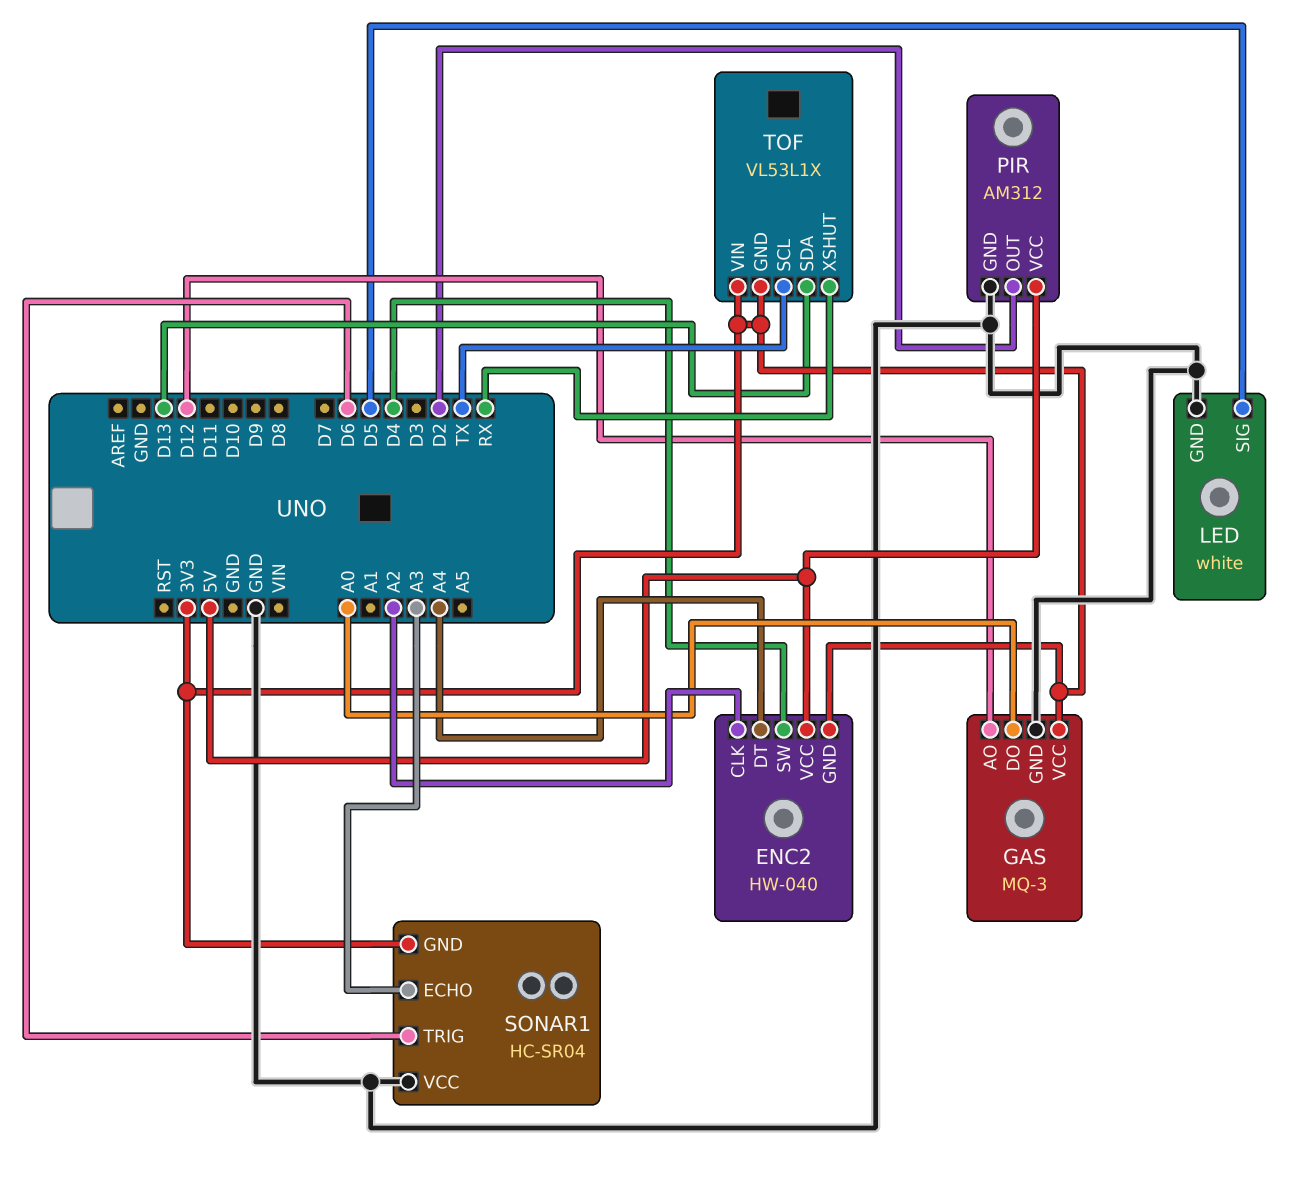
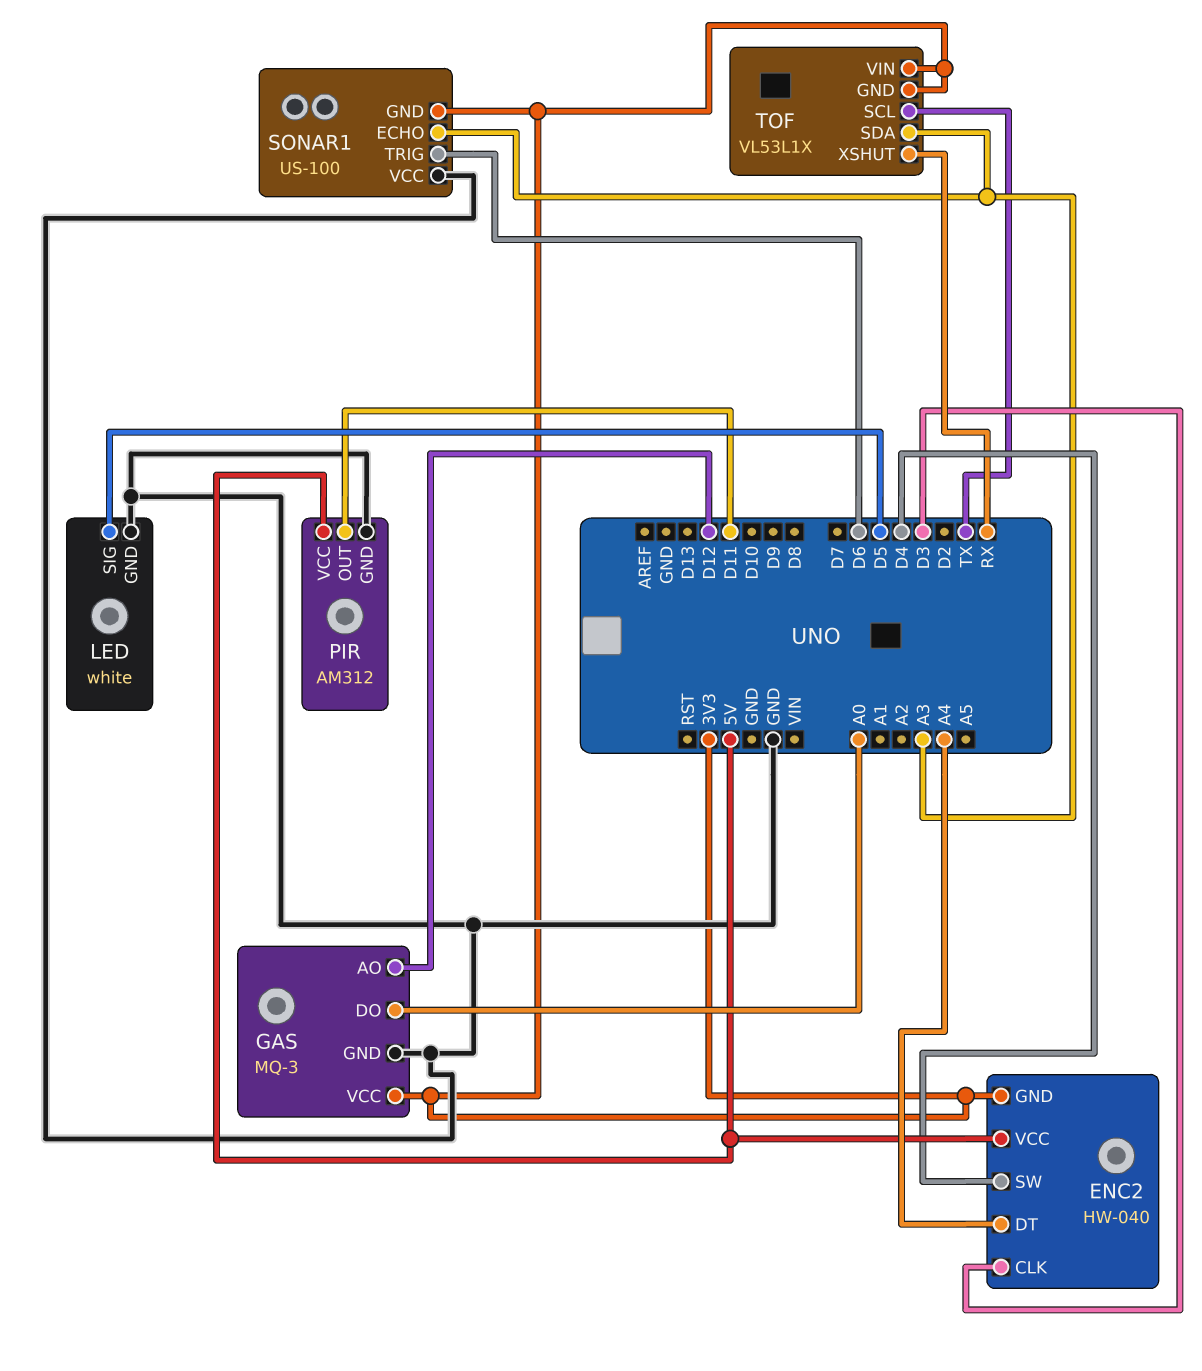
ENC2 pin CLK: A2 -> D3
PIR pin OUT: D2 -> D11
SONAR1: HC-SR04 -> US-100
TOF pin SDA: D13 -> A3

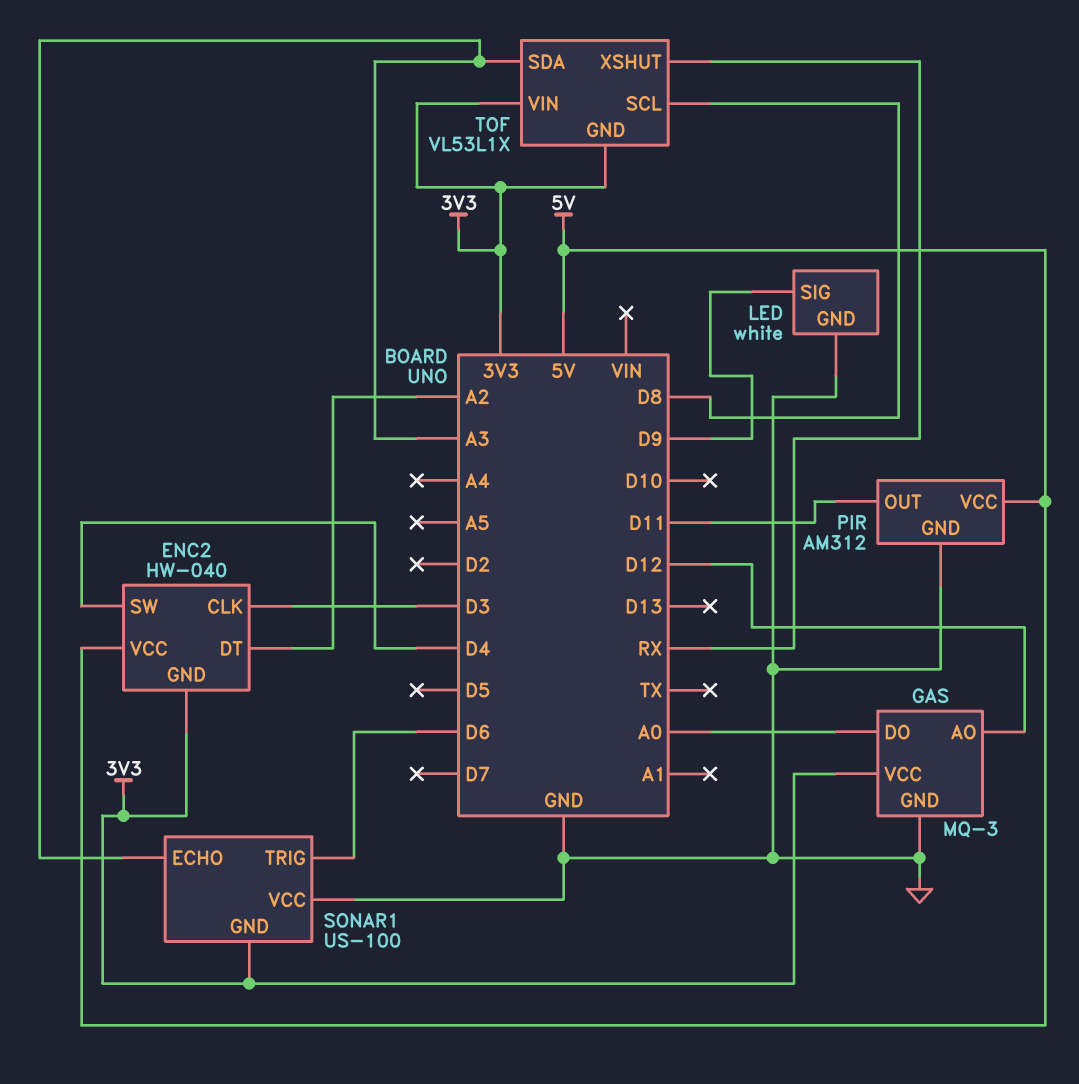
ENC2 pin DT: A4 -> A2
LED pin SIG: D5 -> D9
TOF pin SCL: TX -> D8

